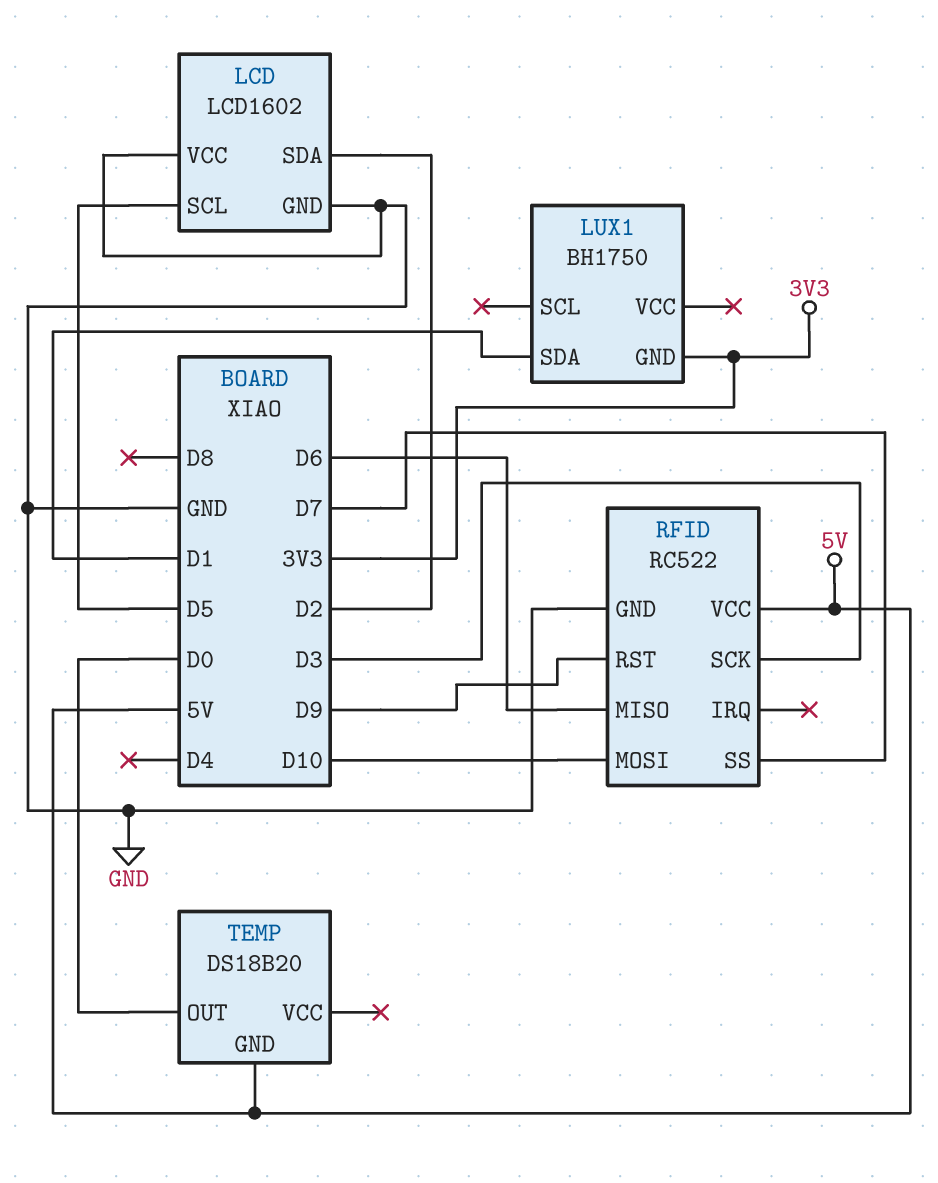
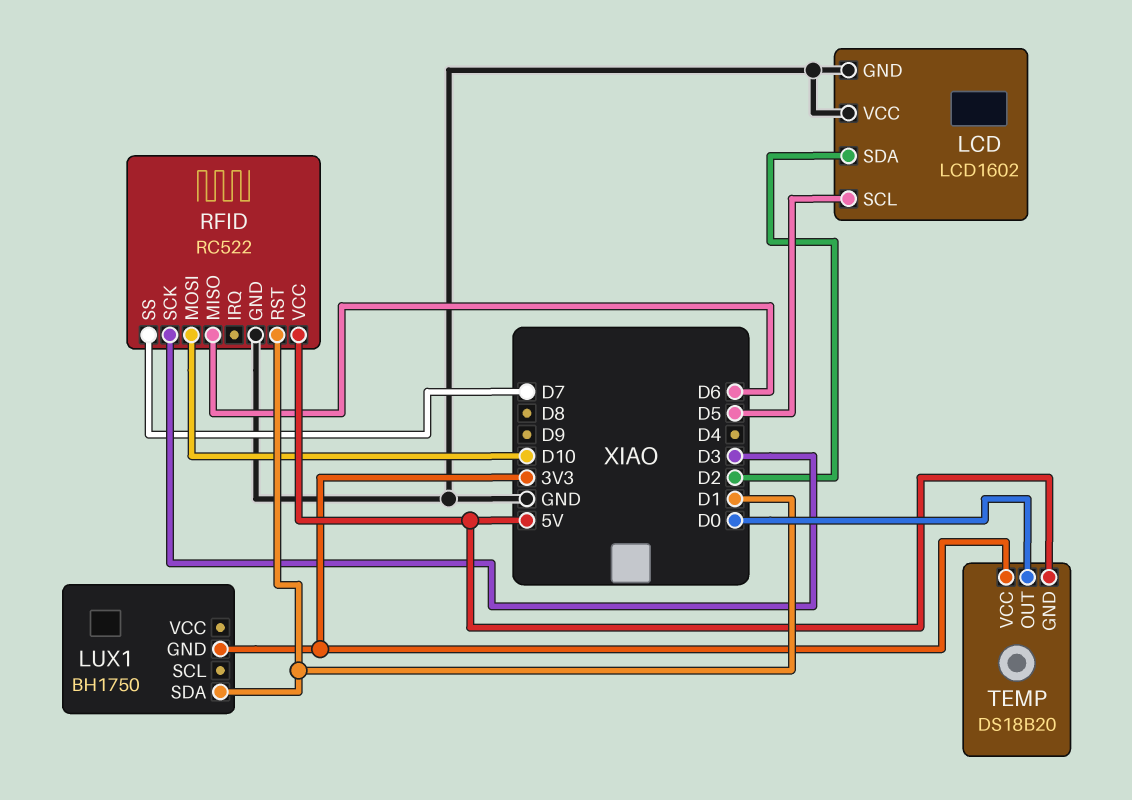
RFID pin RST: D9 -> D1
TEMP pin VCC: none -> 3V3

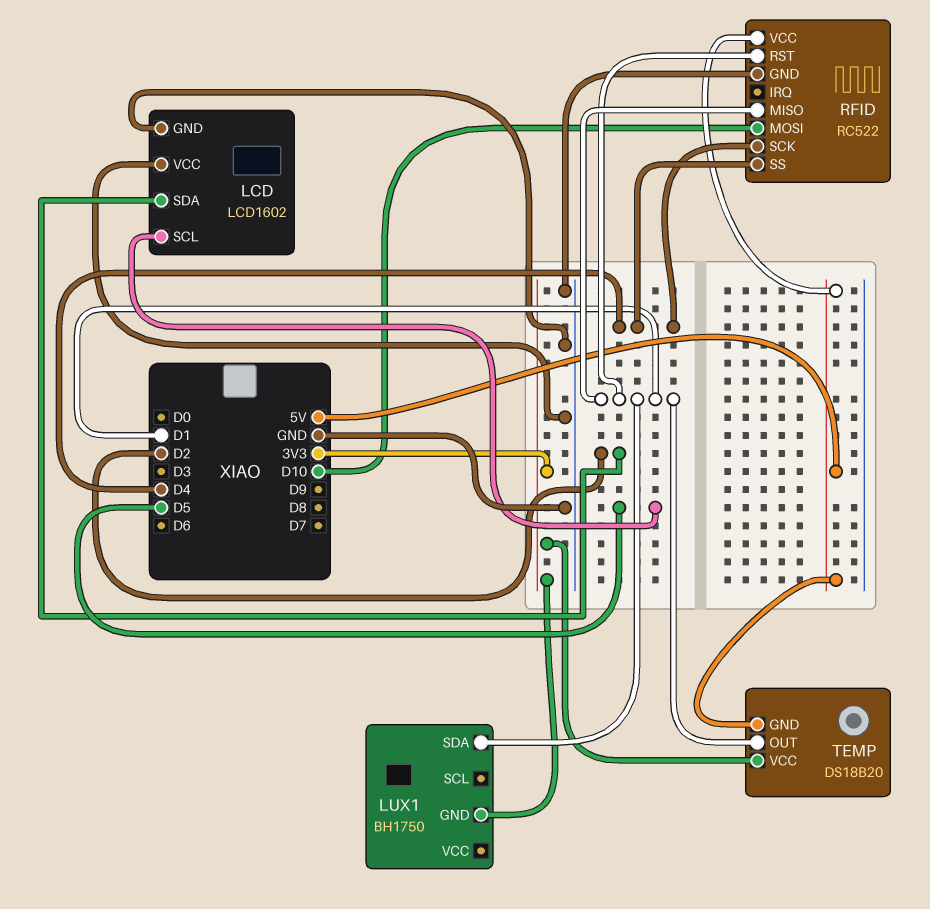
RFID pin MISO: D6 -> D1
RFID pin SCK: D3 -> D4
RFID pin SS: D7 -> D4
TEMP pin OUT: D0 -> D1

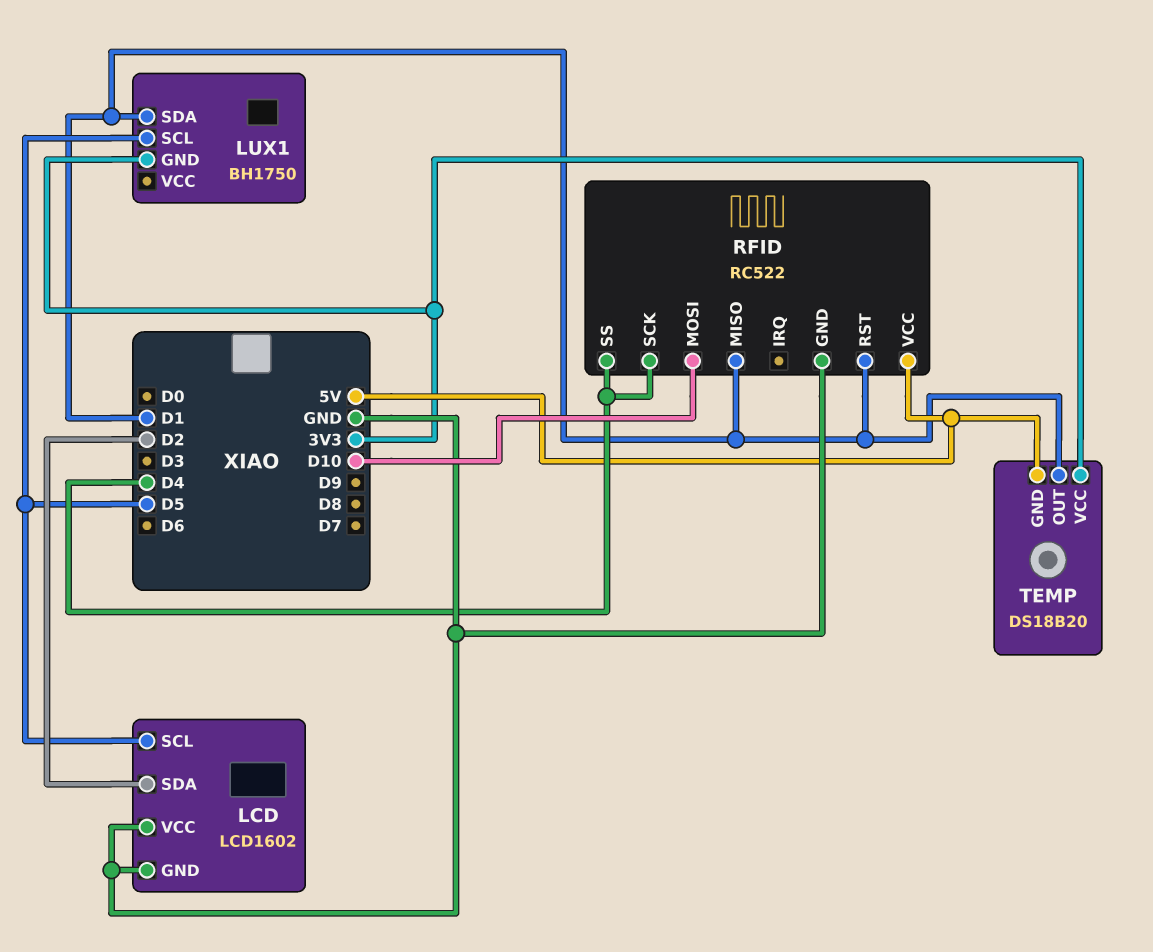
LUX1 pin SCL: none -> D5

